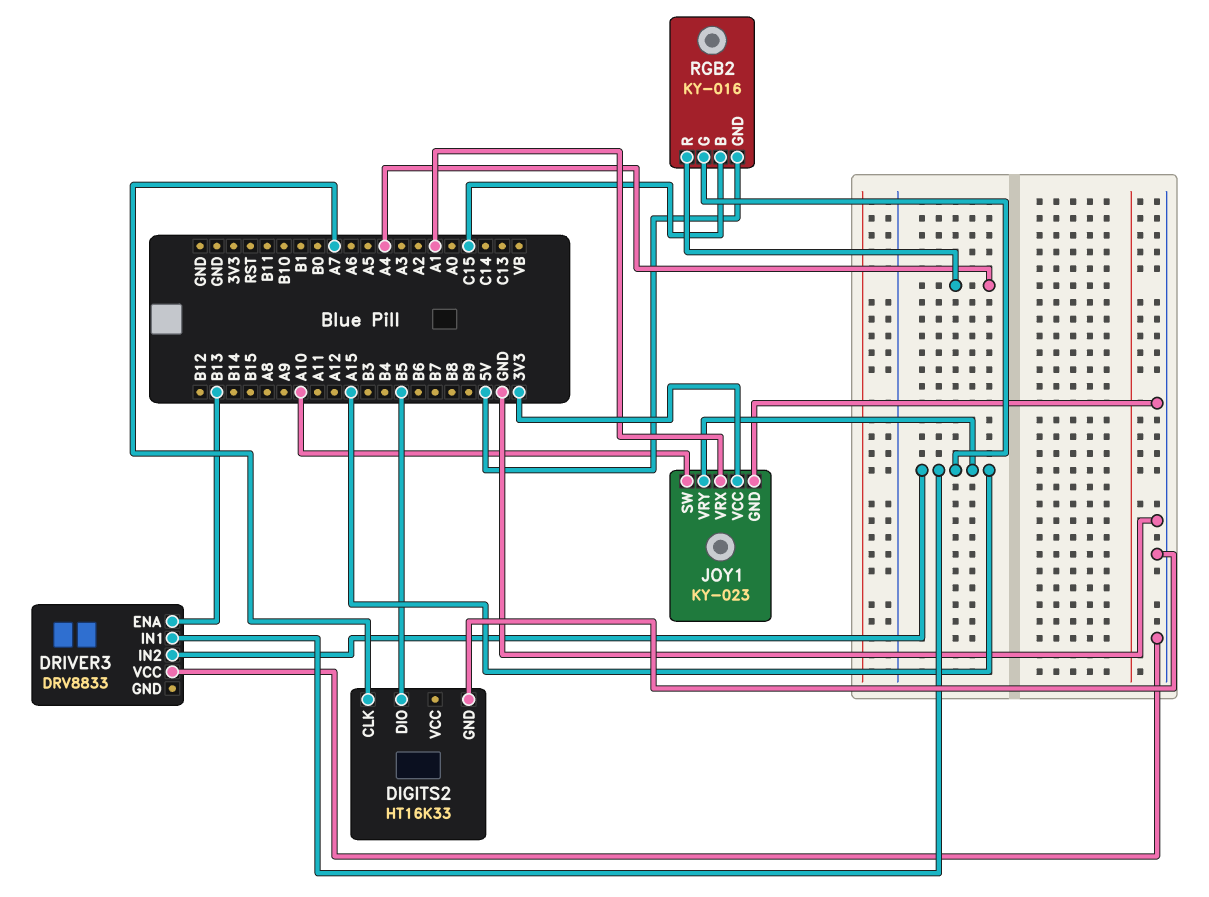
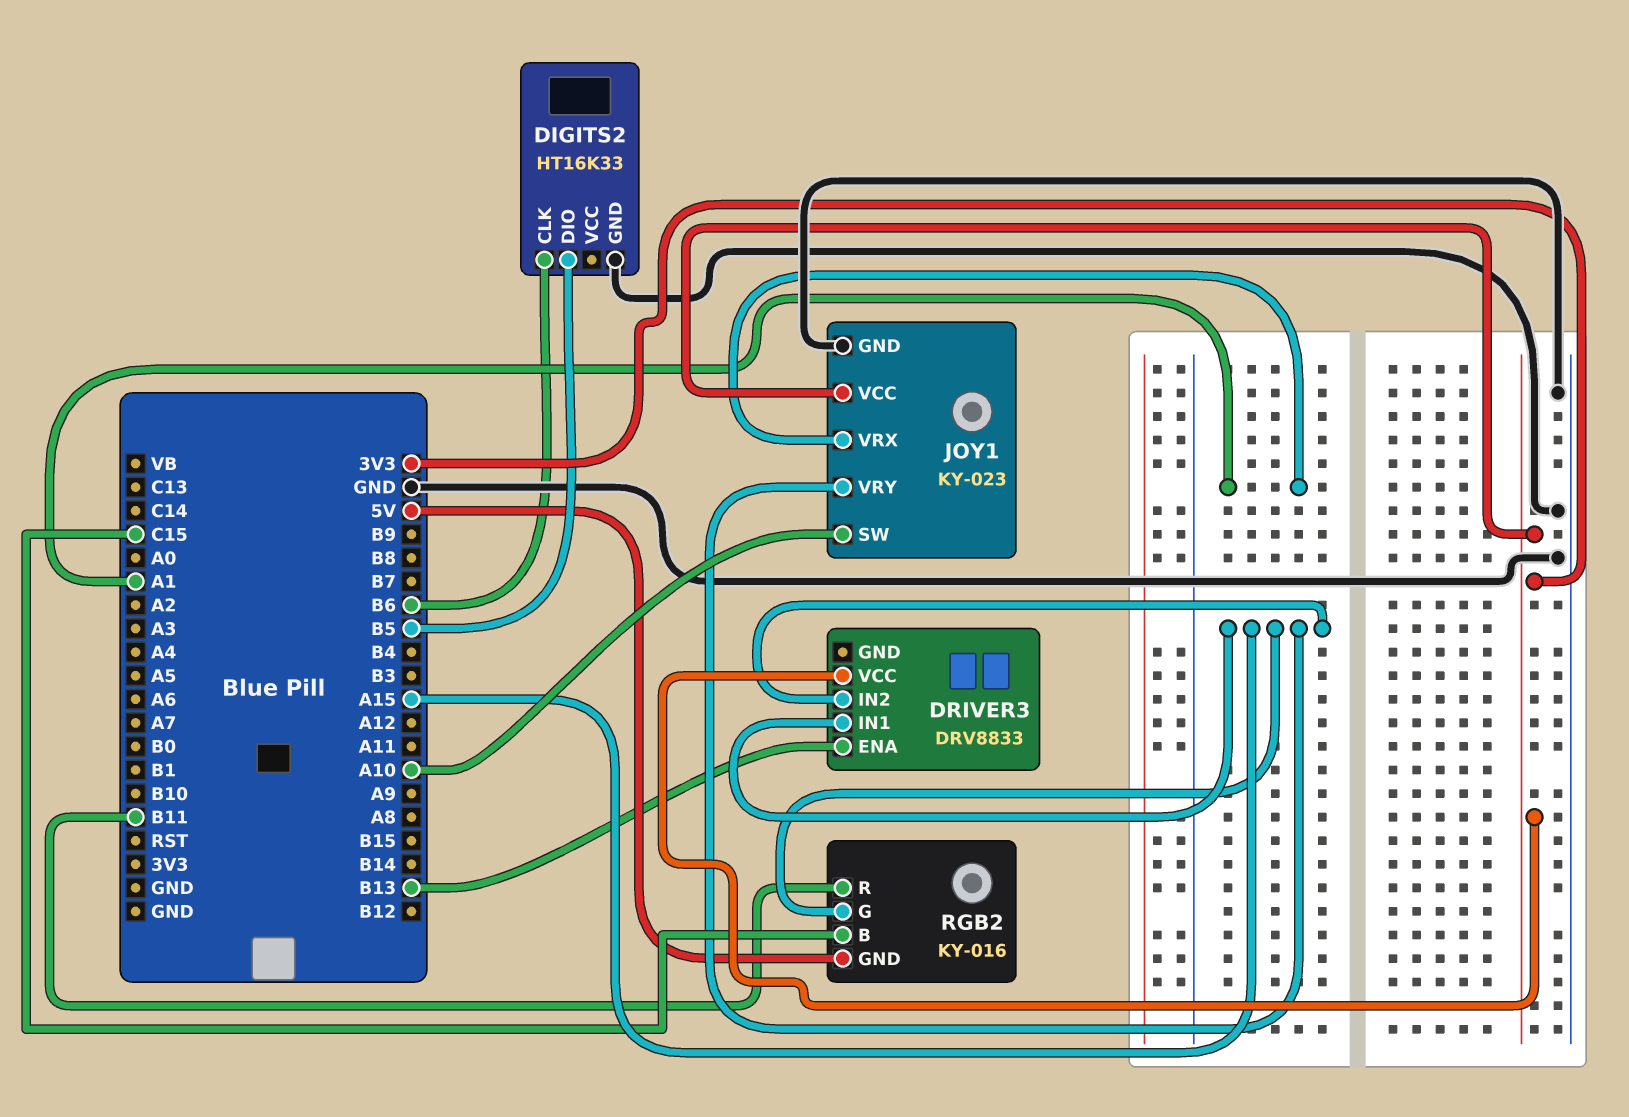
DIGITS2 pin CLK: A7 -> B6
DRIVER3 pin VCC: GND -> 3V3
RGB2 pin R: A4 -> B11

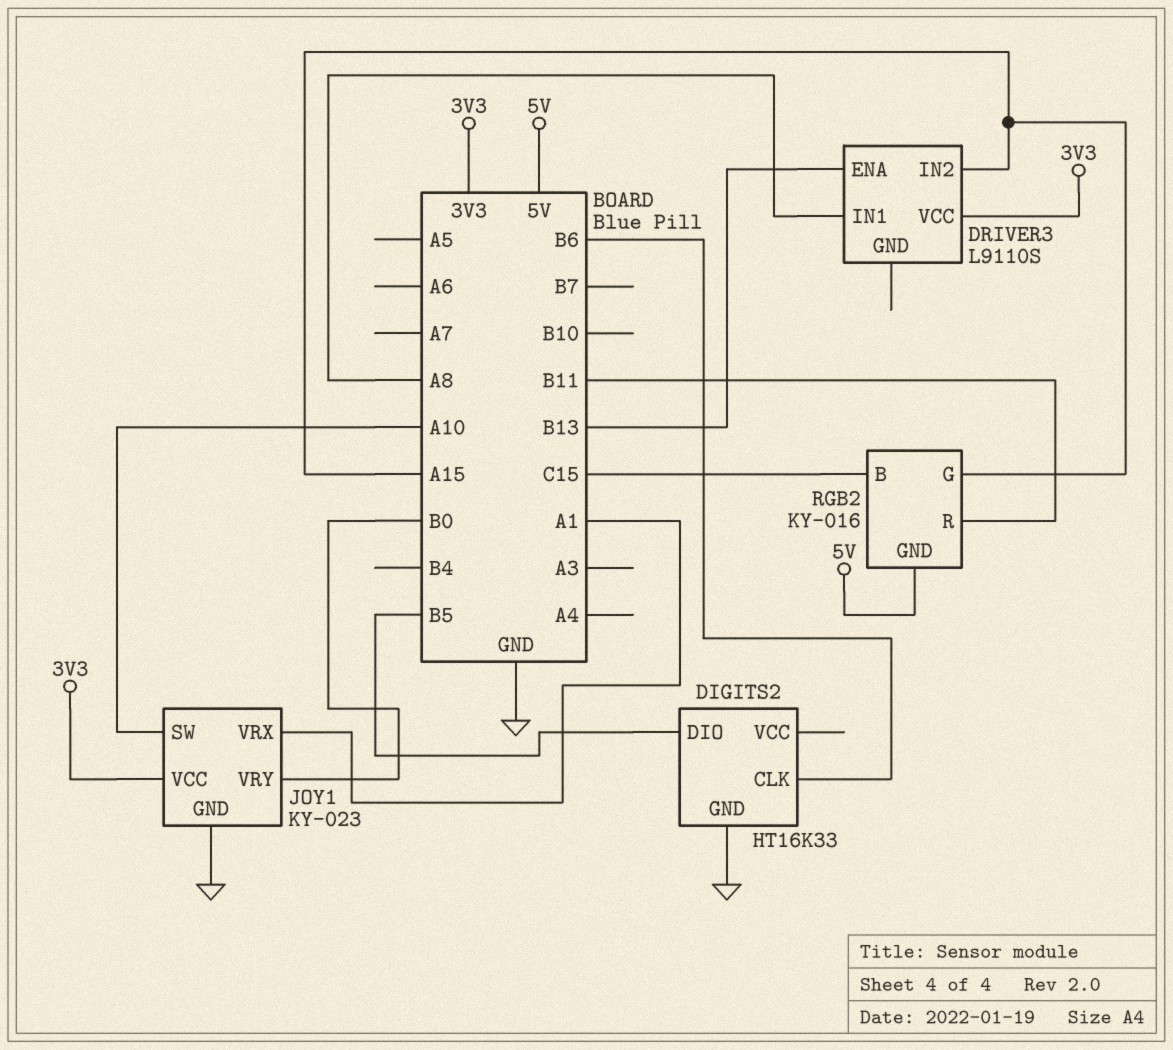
DRIVER3: DRV8833 -> L9110S
DRIVER3 pin IN1: A15 -> A8
JOY1 pin VRY: A15 -> B0

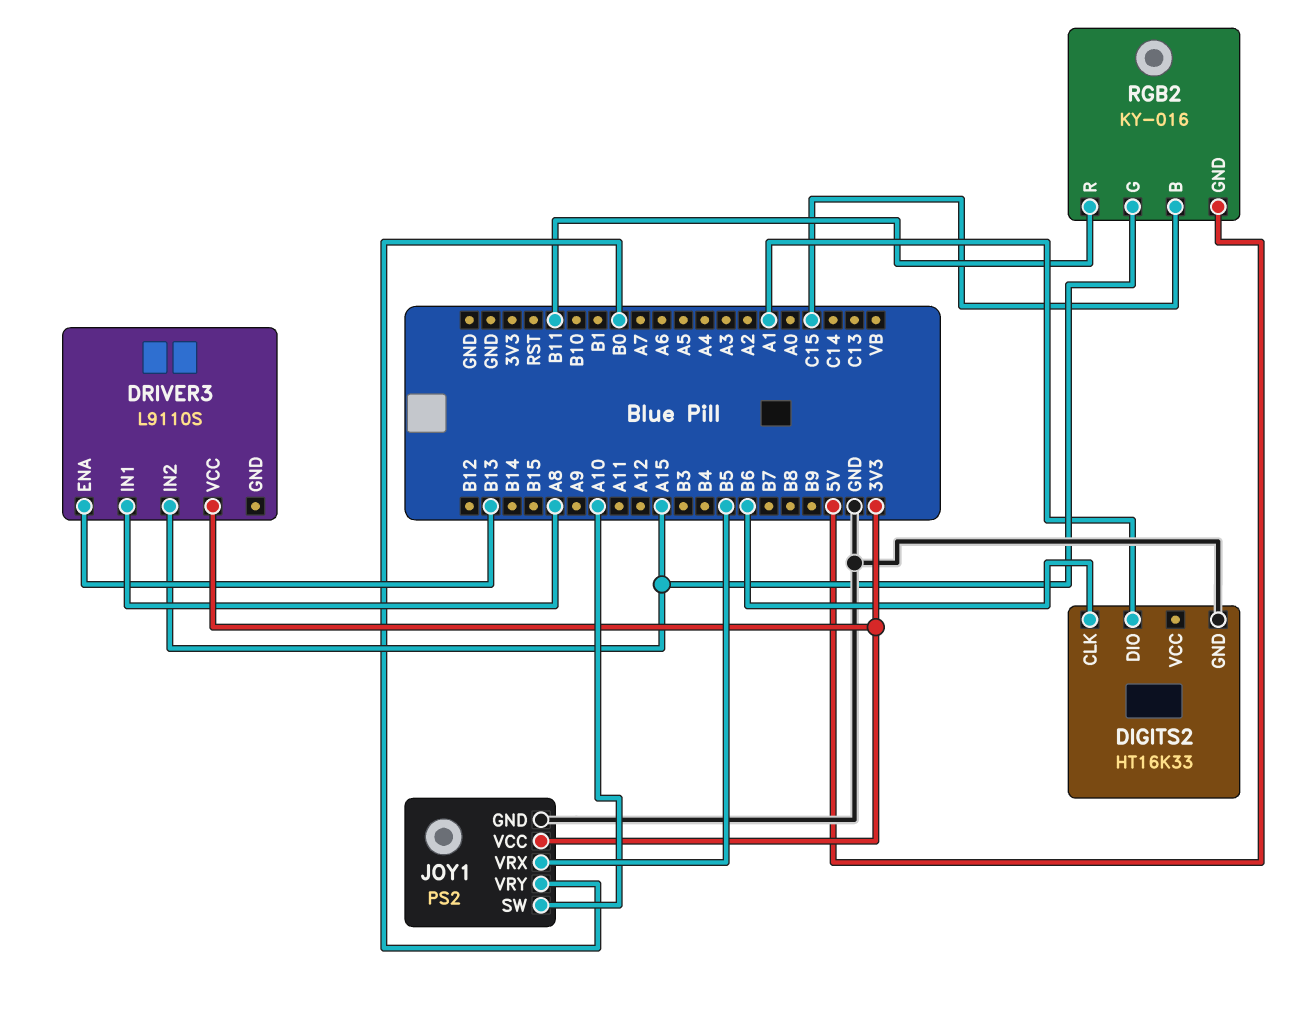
DIGITS2 pin DIO: B5 -> A1
JOY1: KY-023 -> PS2
JOY1 pin VRX: A1 -> B5

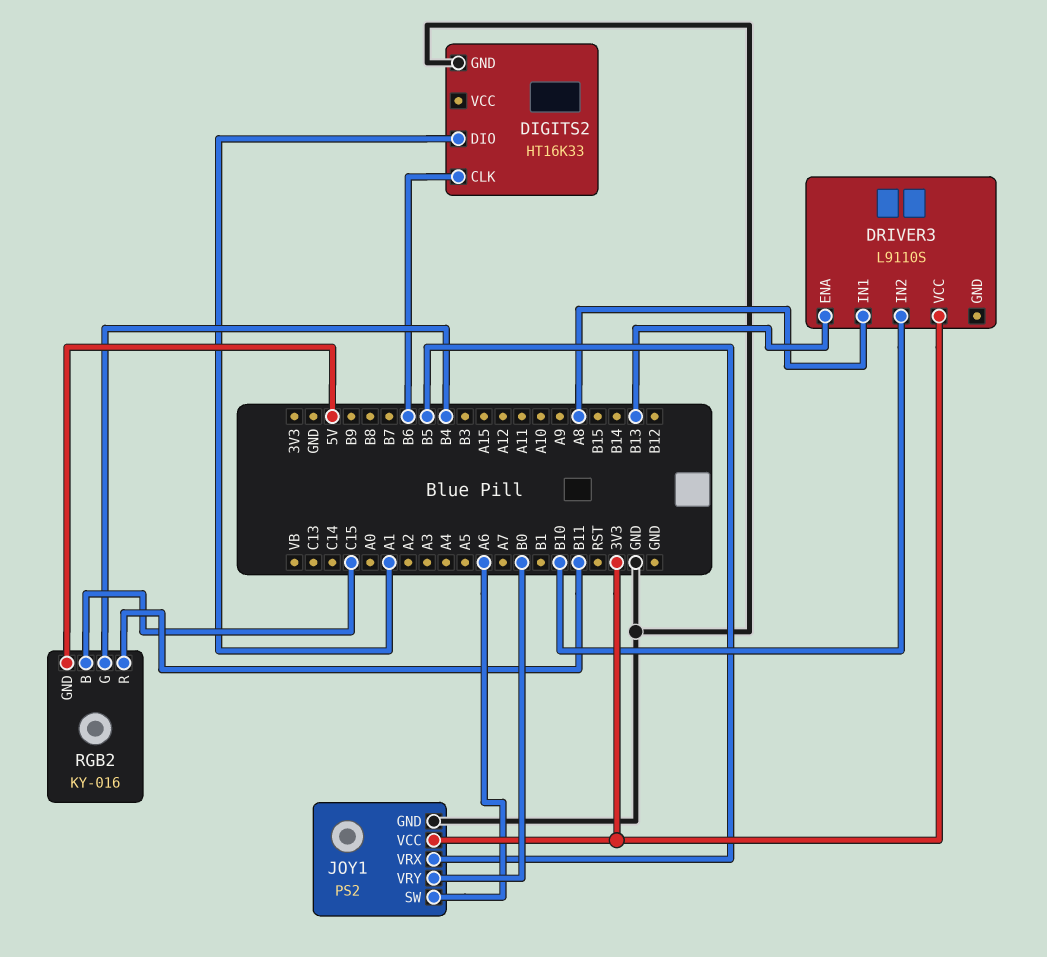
DRIVER3 pin IN2: A15 -> B10
JOY1 pin SW: A10 -> A6
RGB2 pin G: A15 -> B4

